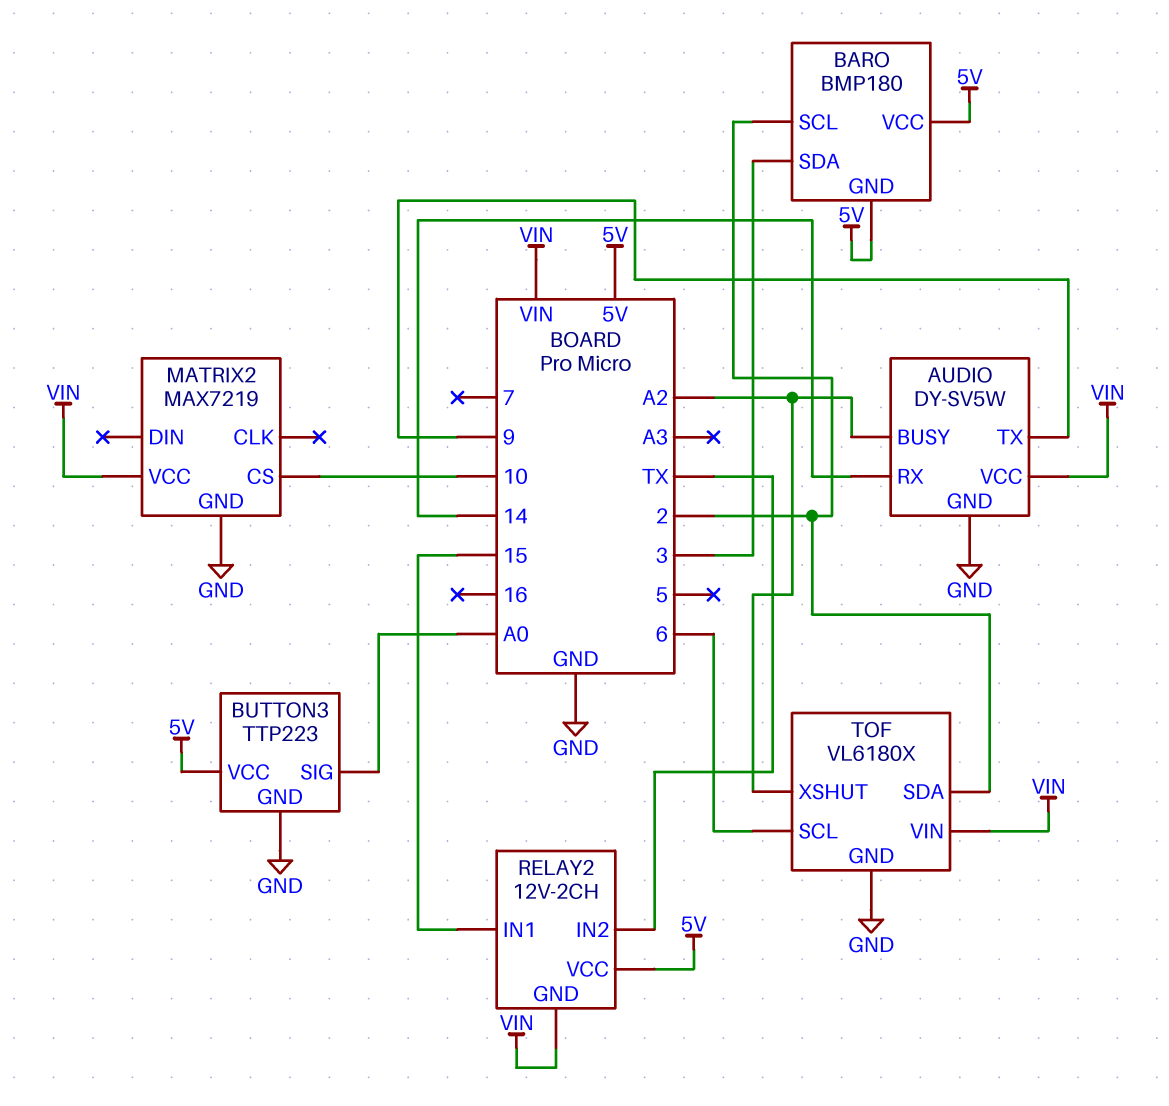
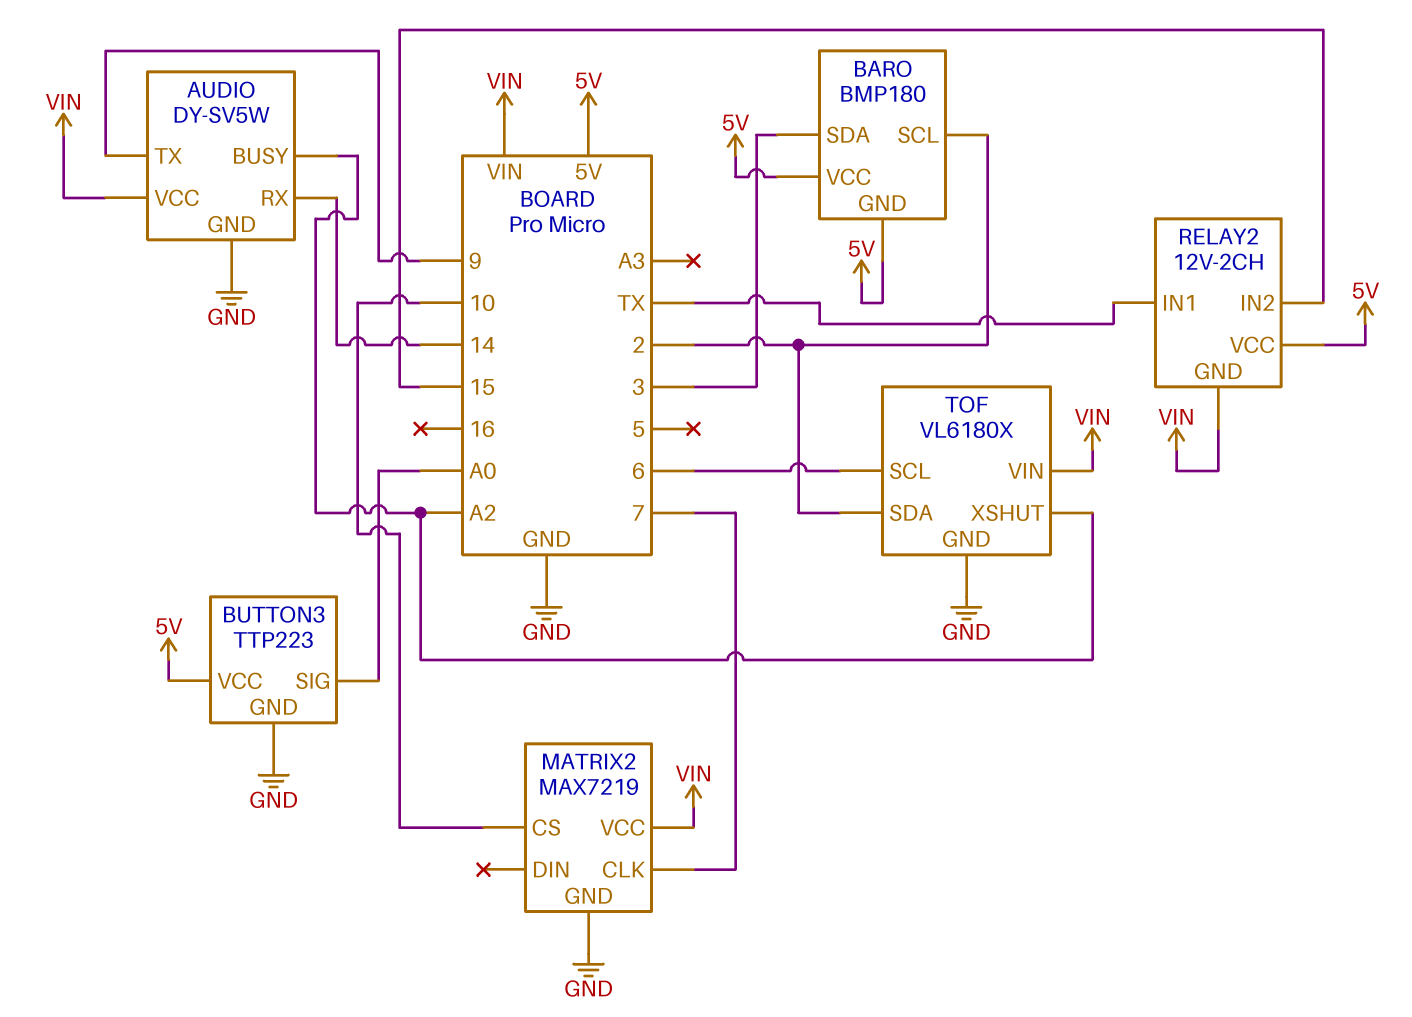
MATRIX2 pin CLK: none -> 7
RELAY2 pin IN1: 15 -> TX
RELAY2 pin IN2: TX -> 15

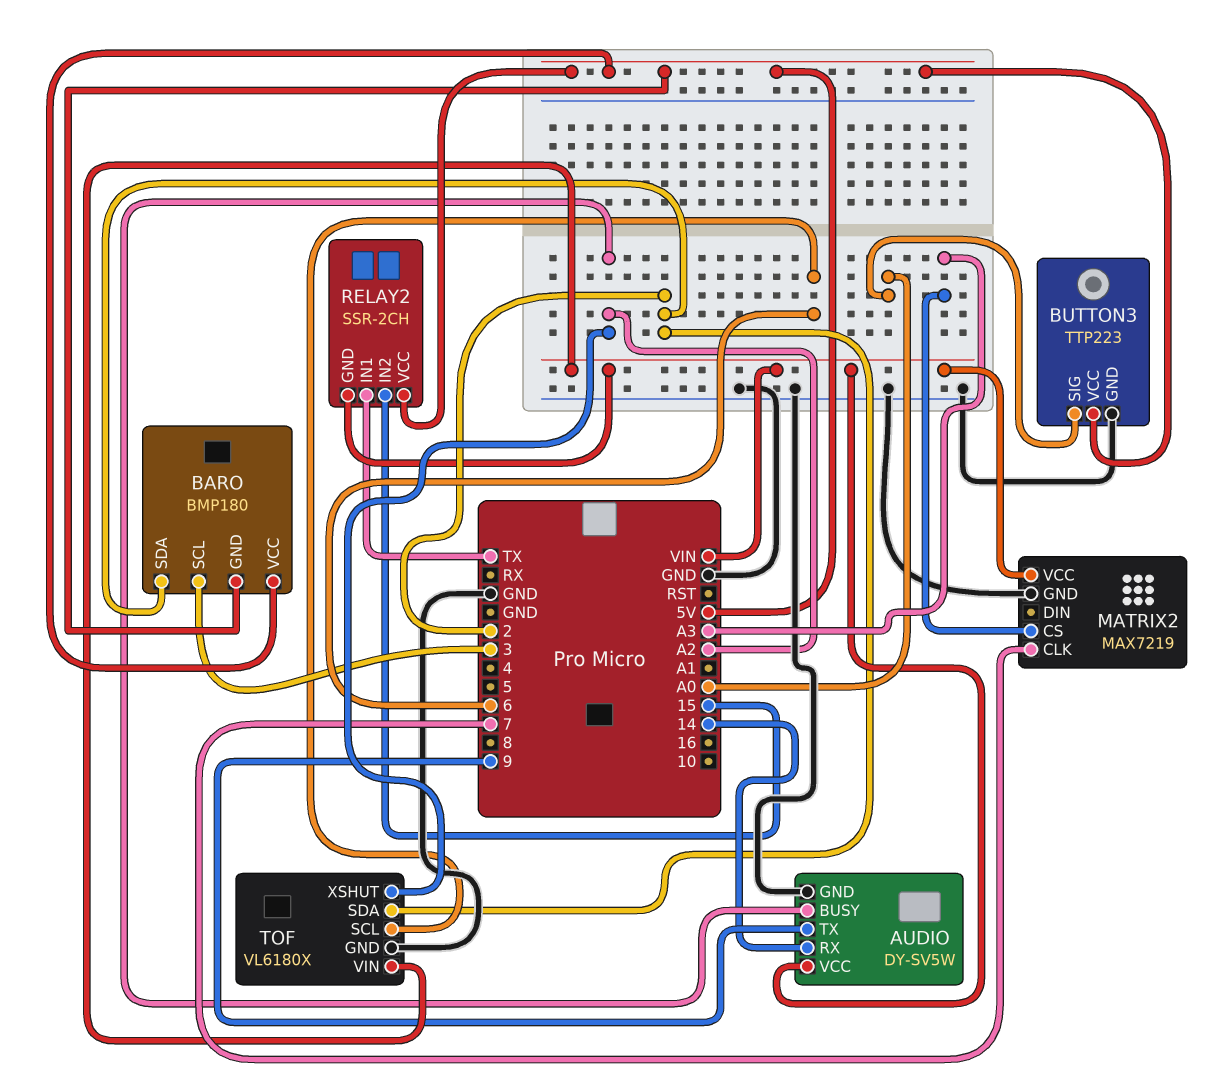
BARO pin SCL: 2 -> 3
BARO pin SDA: 3 -> 2
MATRIX2 pin CS: 10 -> A3
RELAY2: 12V-2CH -> SSR-2CH

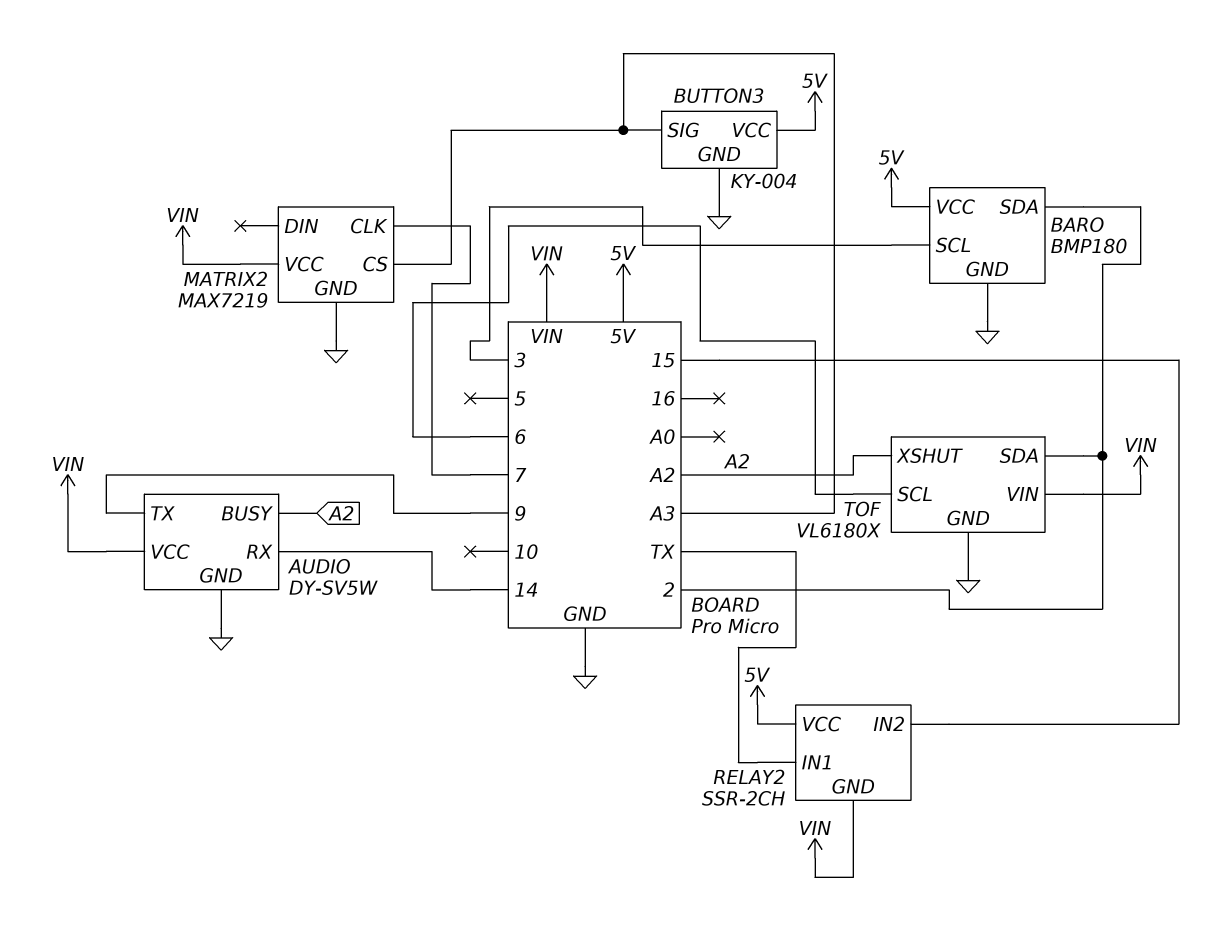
BARO pin GND: 5V -> GND
BUTTON3: TTP223 -> KY-004
BUTTON3 pin SIG: A0 -> A3

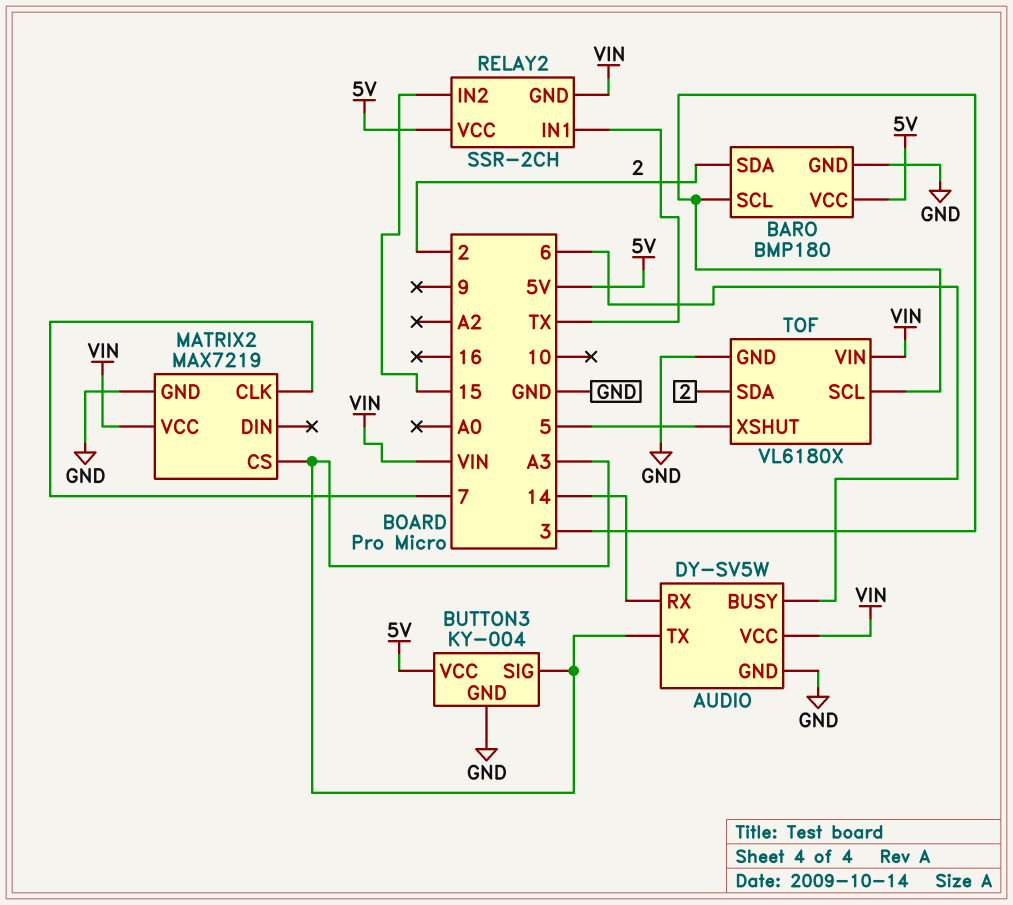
AUDIO pin BUSY: A2 -> 6
AUDIO pin TX: 9 -> A3
TOF pin SCL: 6 -> 3
TOF pin XSHUT: A2 -> 5

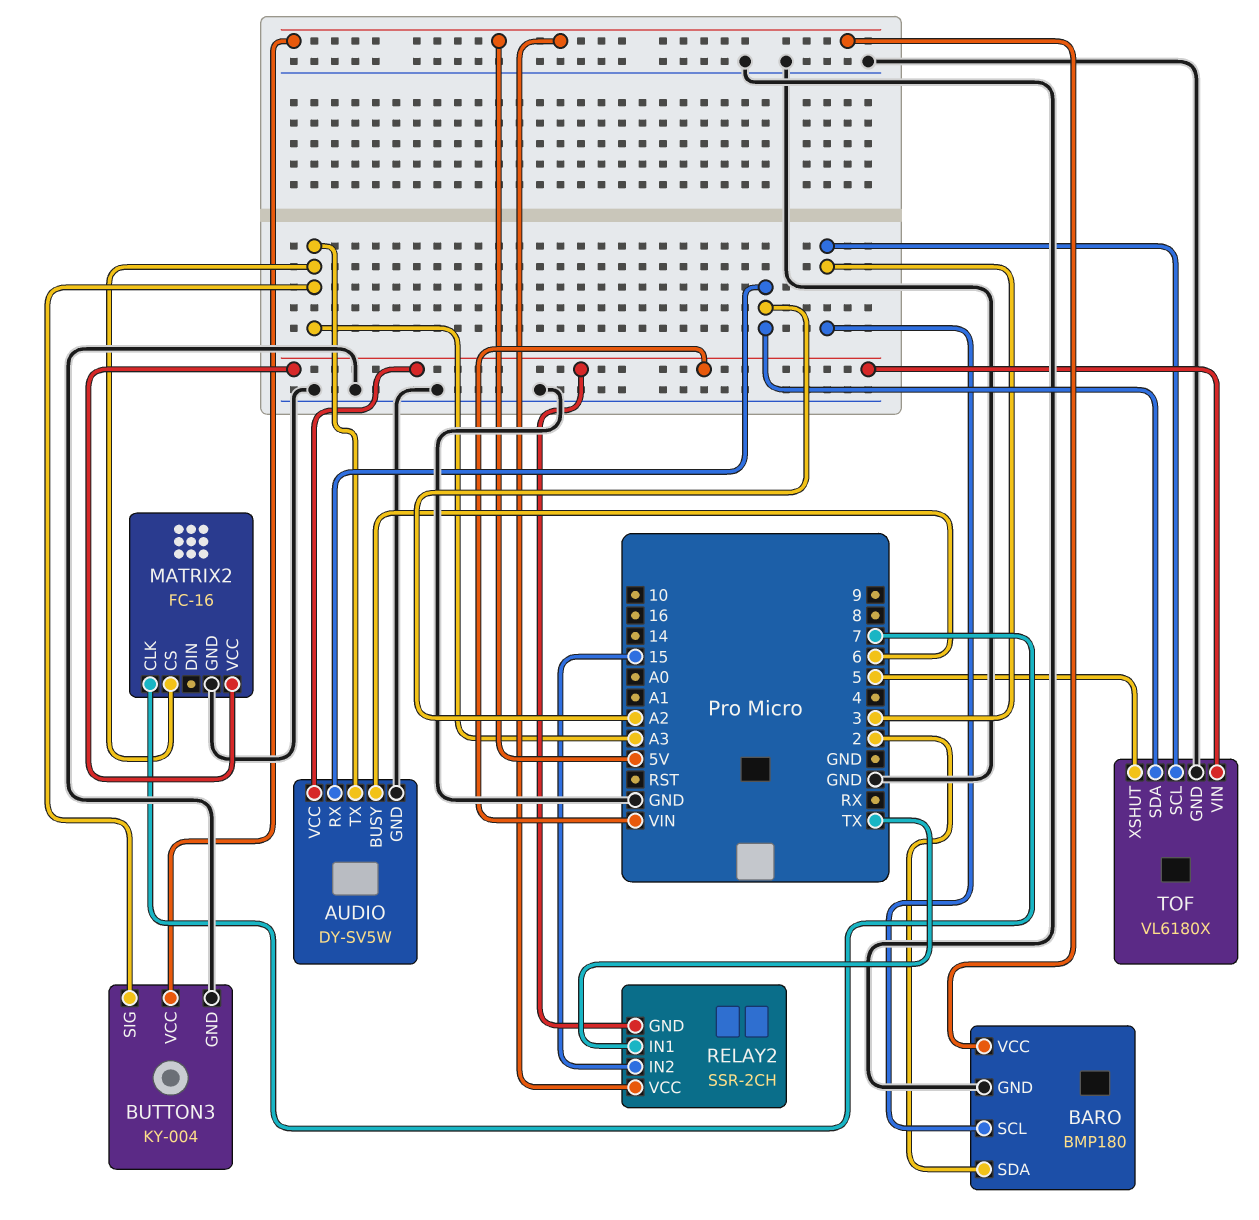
AUDIO pin RX: 14 -> A2
MATRIX2: MAX7219 -> FC-16
TOF pin SDA: 2 -> A2

